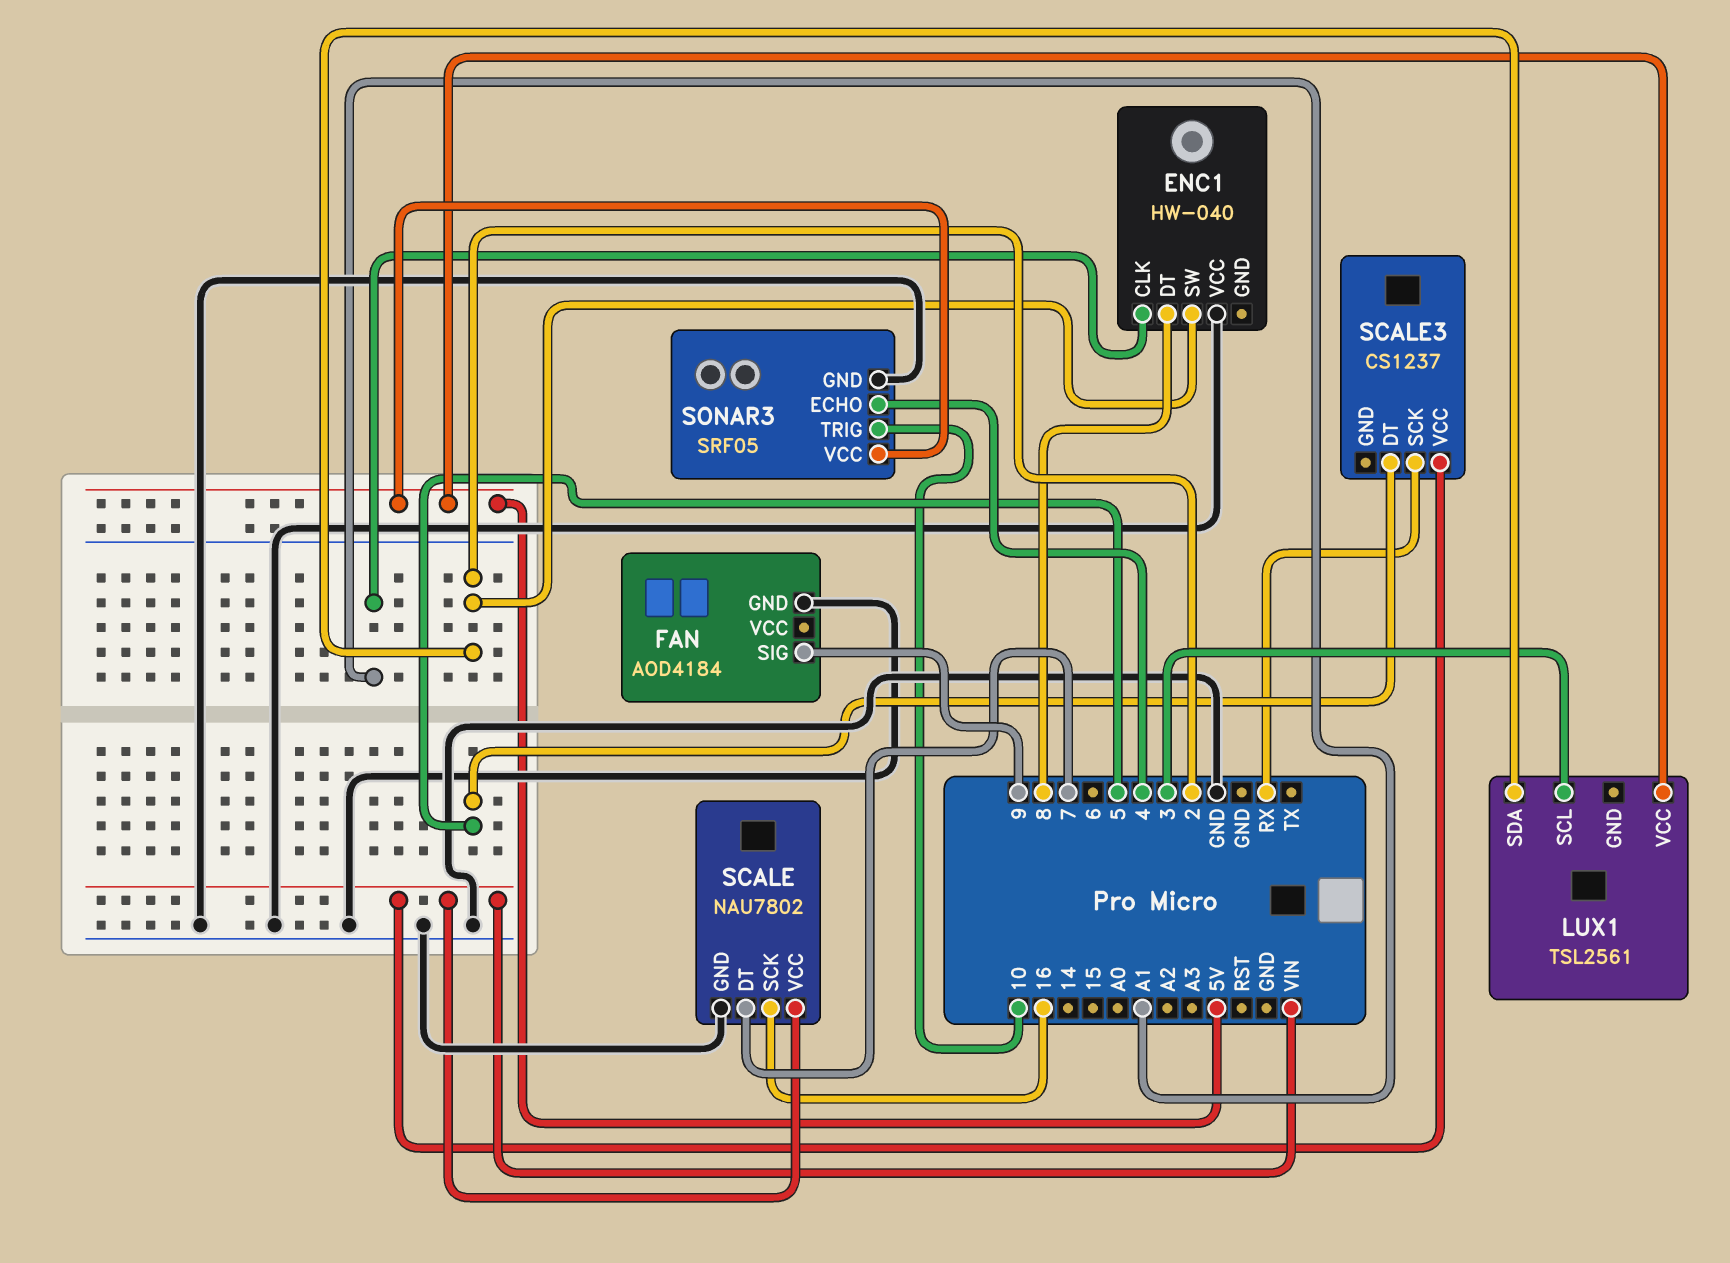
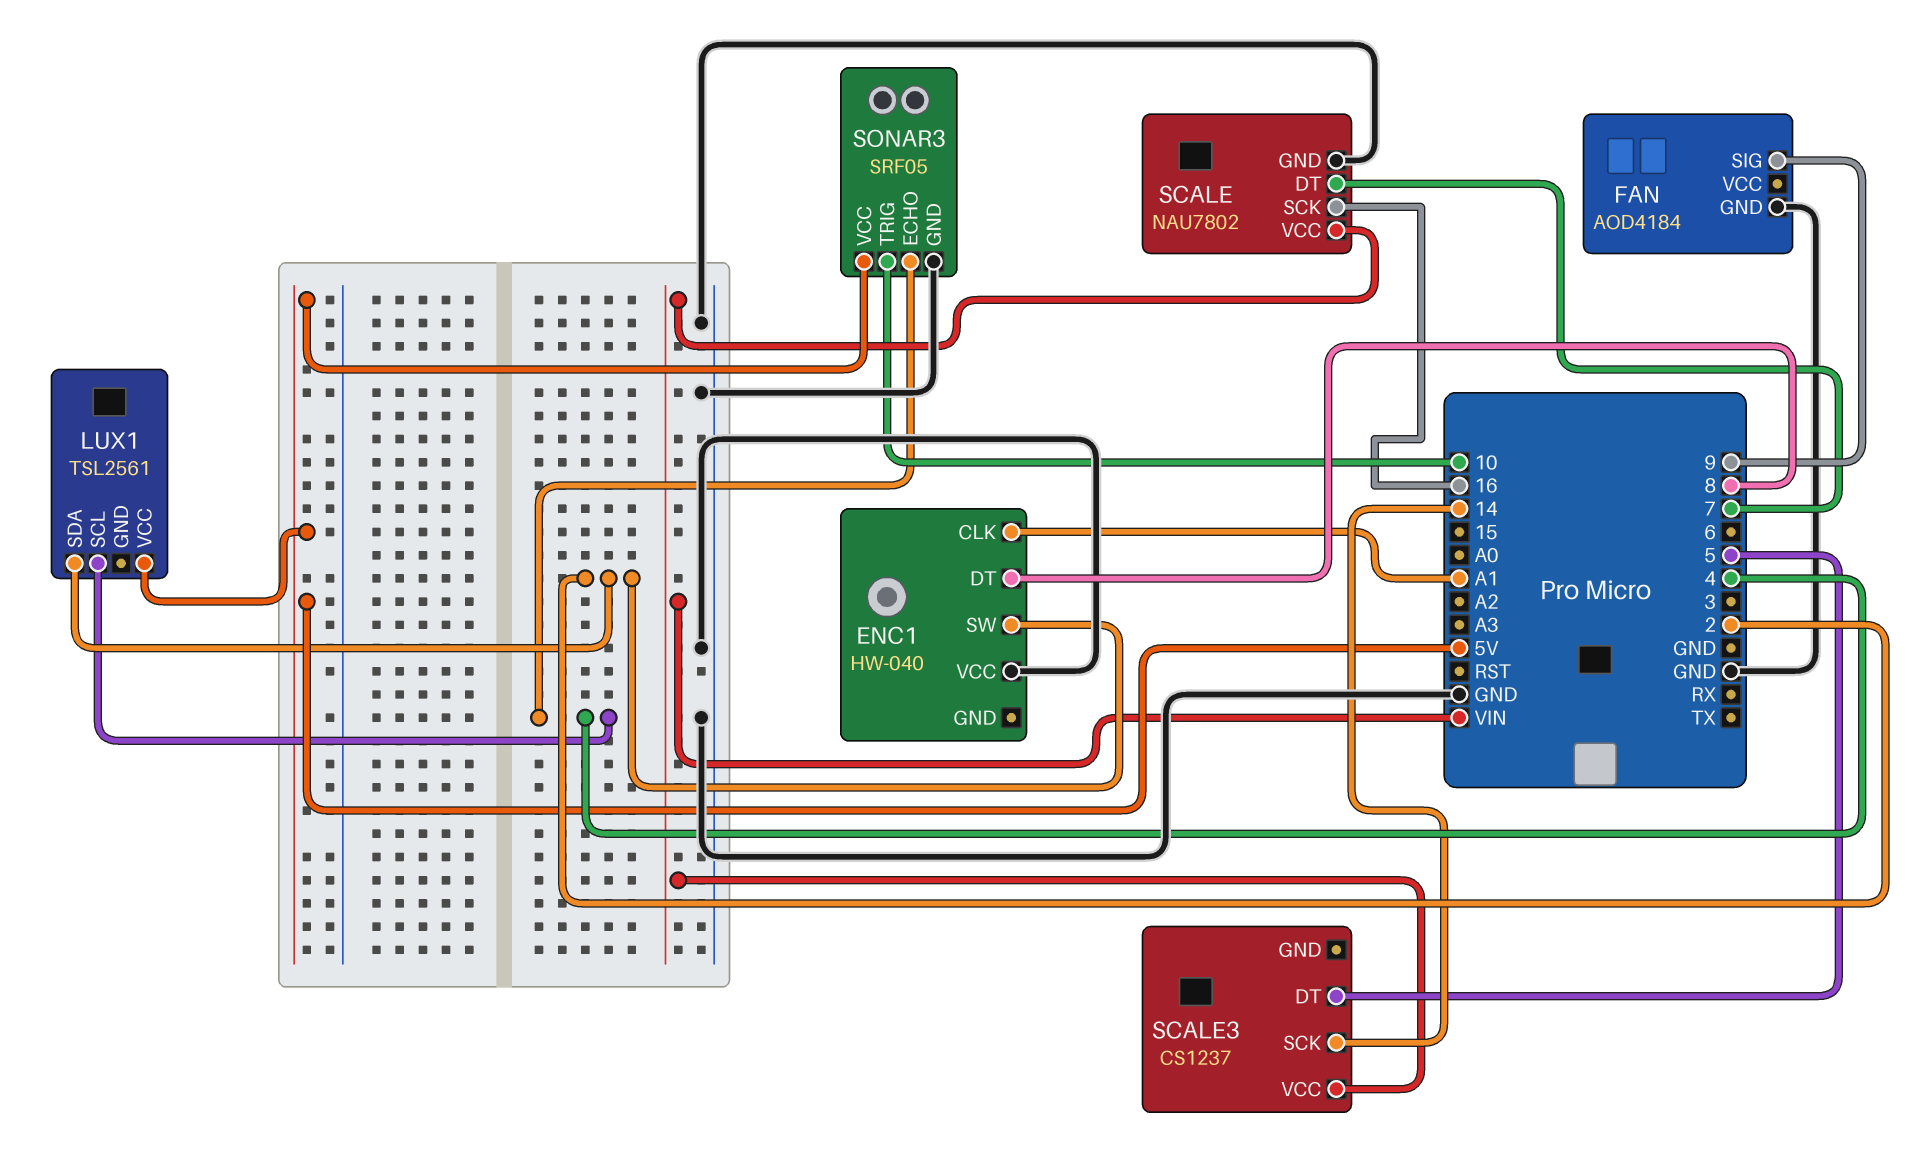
LUX1 pin SCL: 3 -> 4
SCALE3 pin SCK: RX -> 14

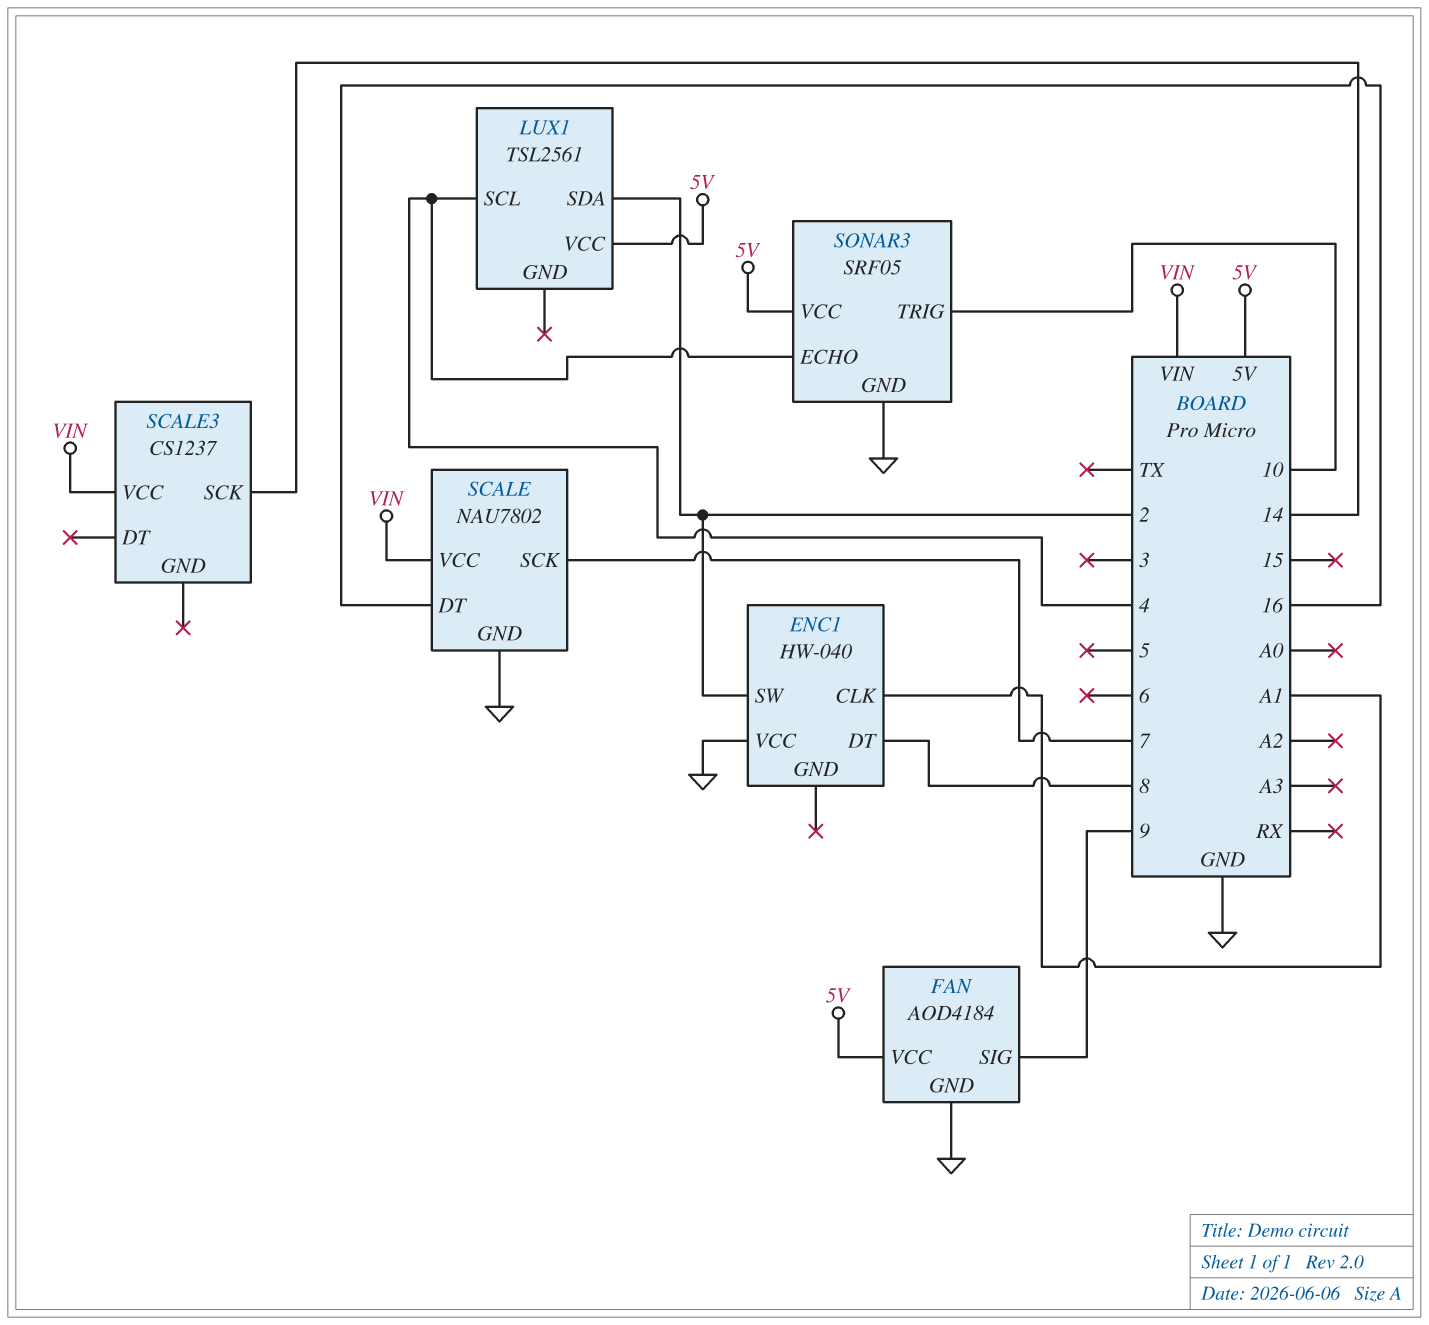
FAN pin VCC: none -> 5V
SCALE pin DT: 7 -> 16
SCALE pin SCK: 16 -> 7
SCALE3 pin DT: 5 -> none

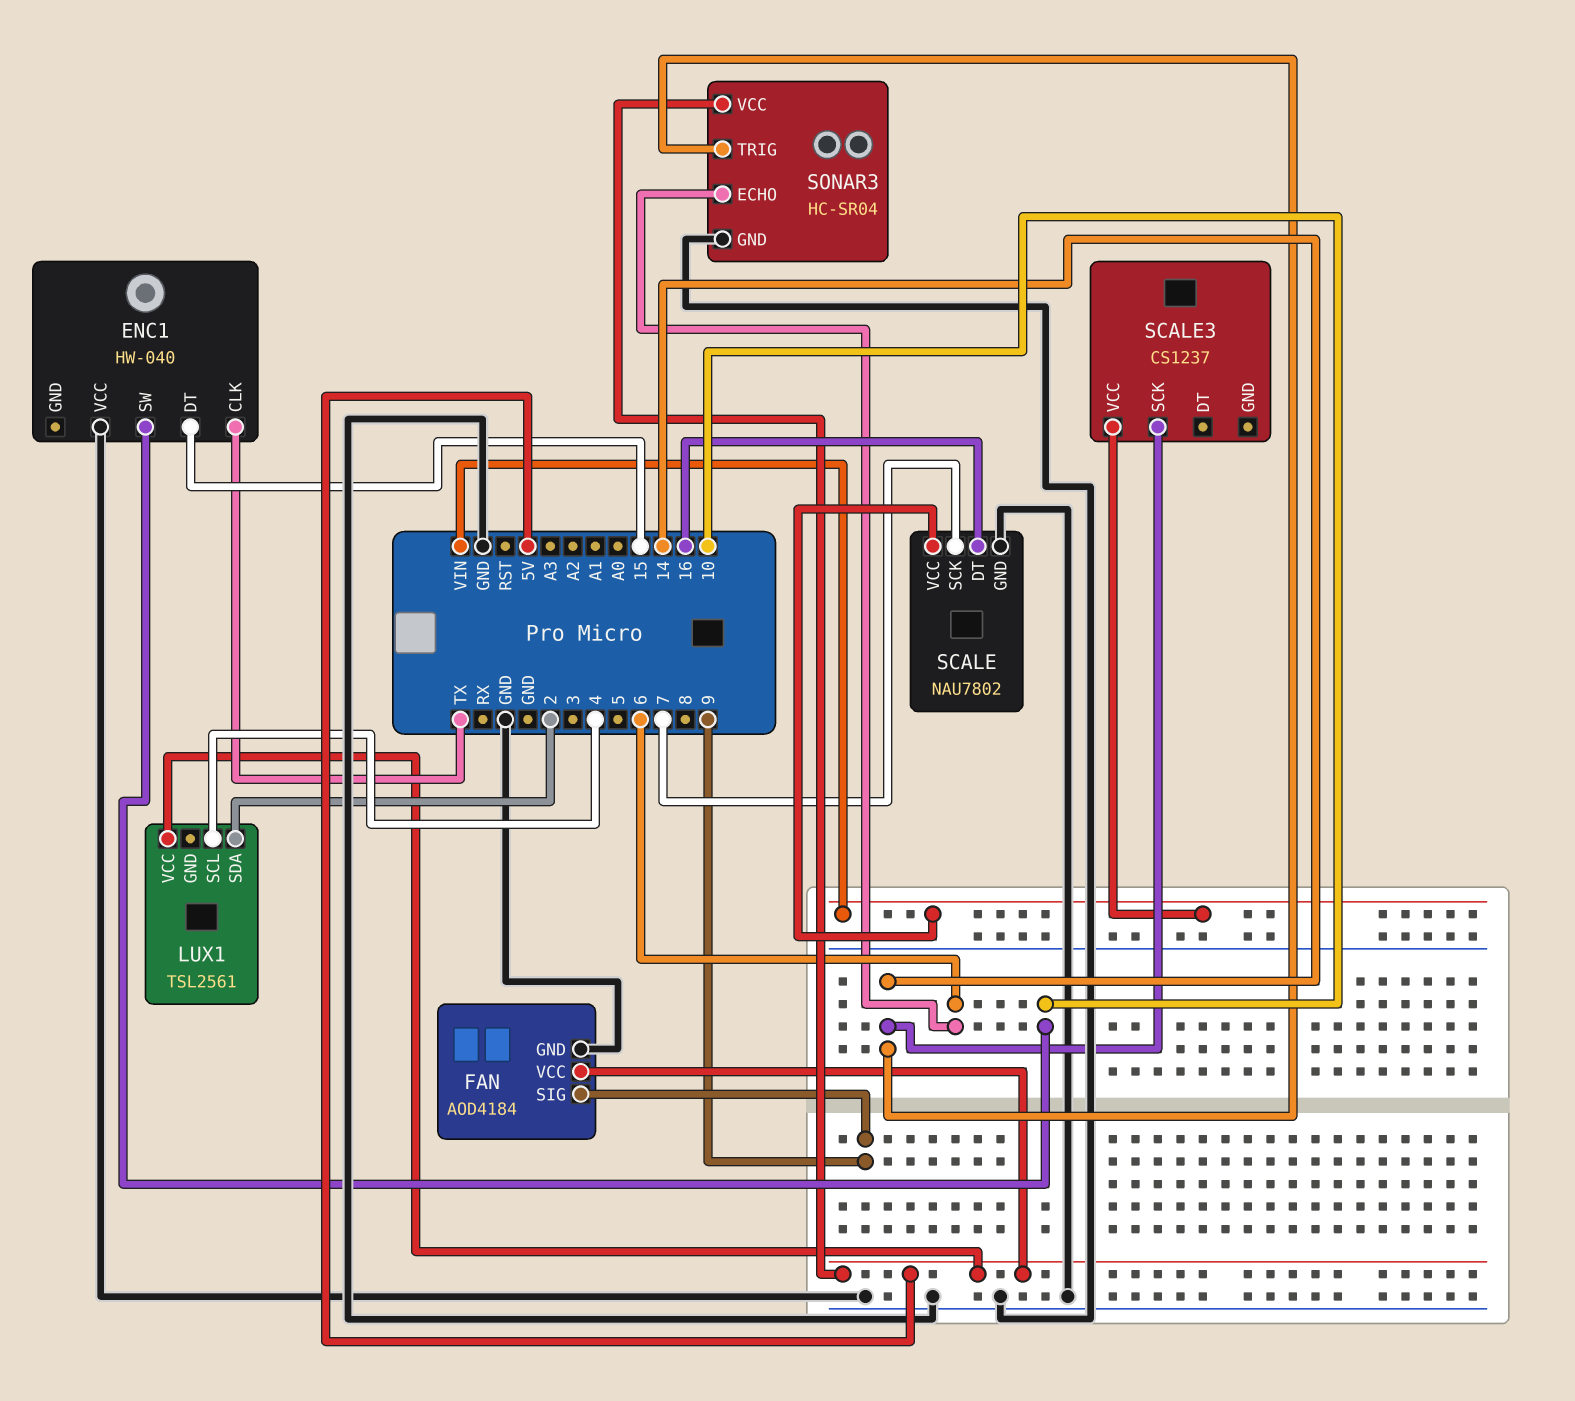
ENC1 pin CLK: A1 -> TX
ENC1 pin DT: 8 -> 15
ENC1 pin SW: 2 -> 10
SONAR3: SRF05 -> HC-SR04
SONAR3 pin ECHO: 4 -> 6
SONAR3 pin TRIG: 10 -> 14

